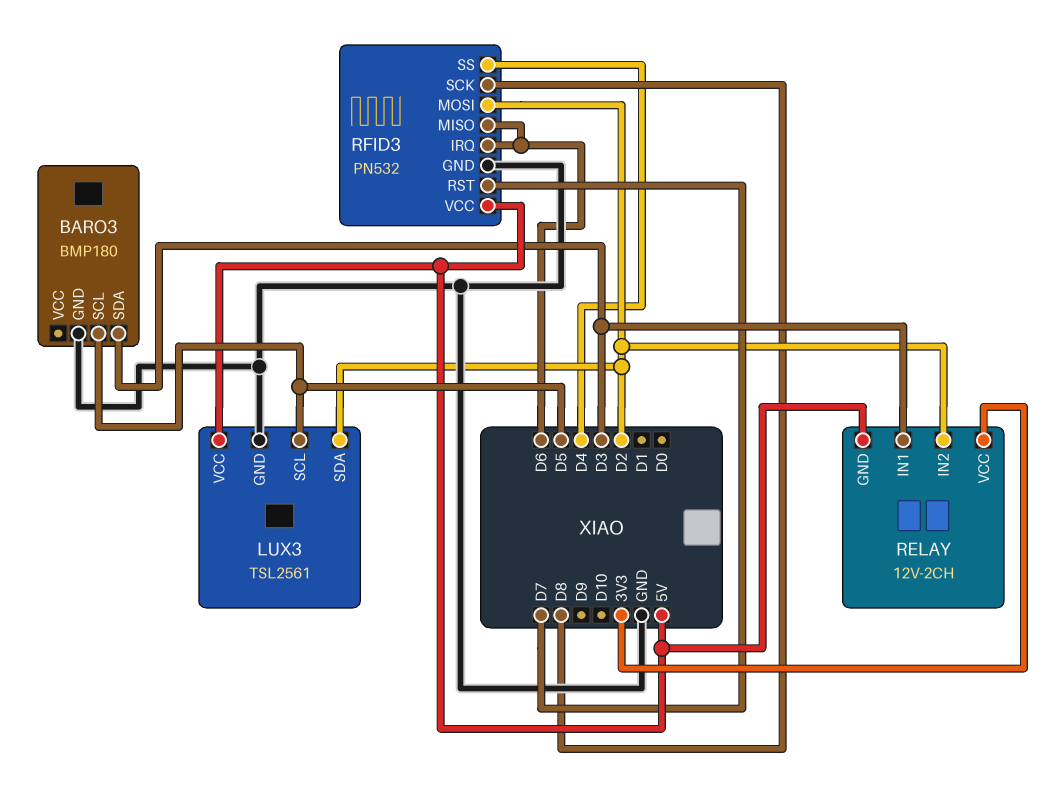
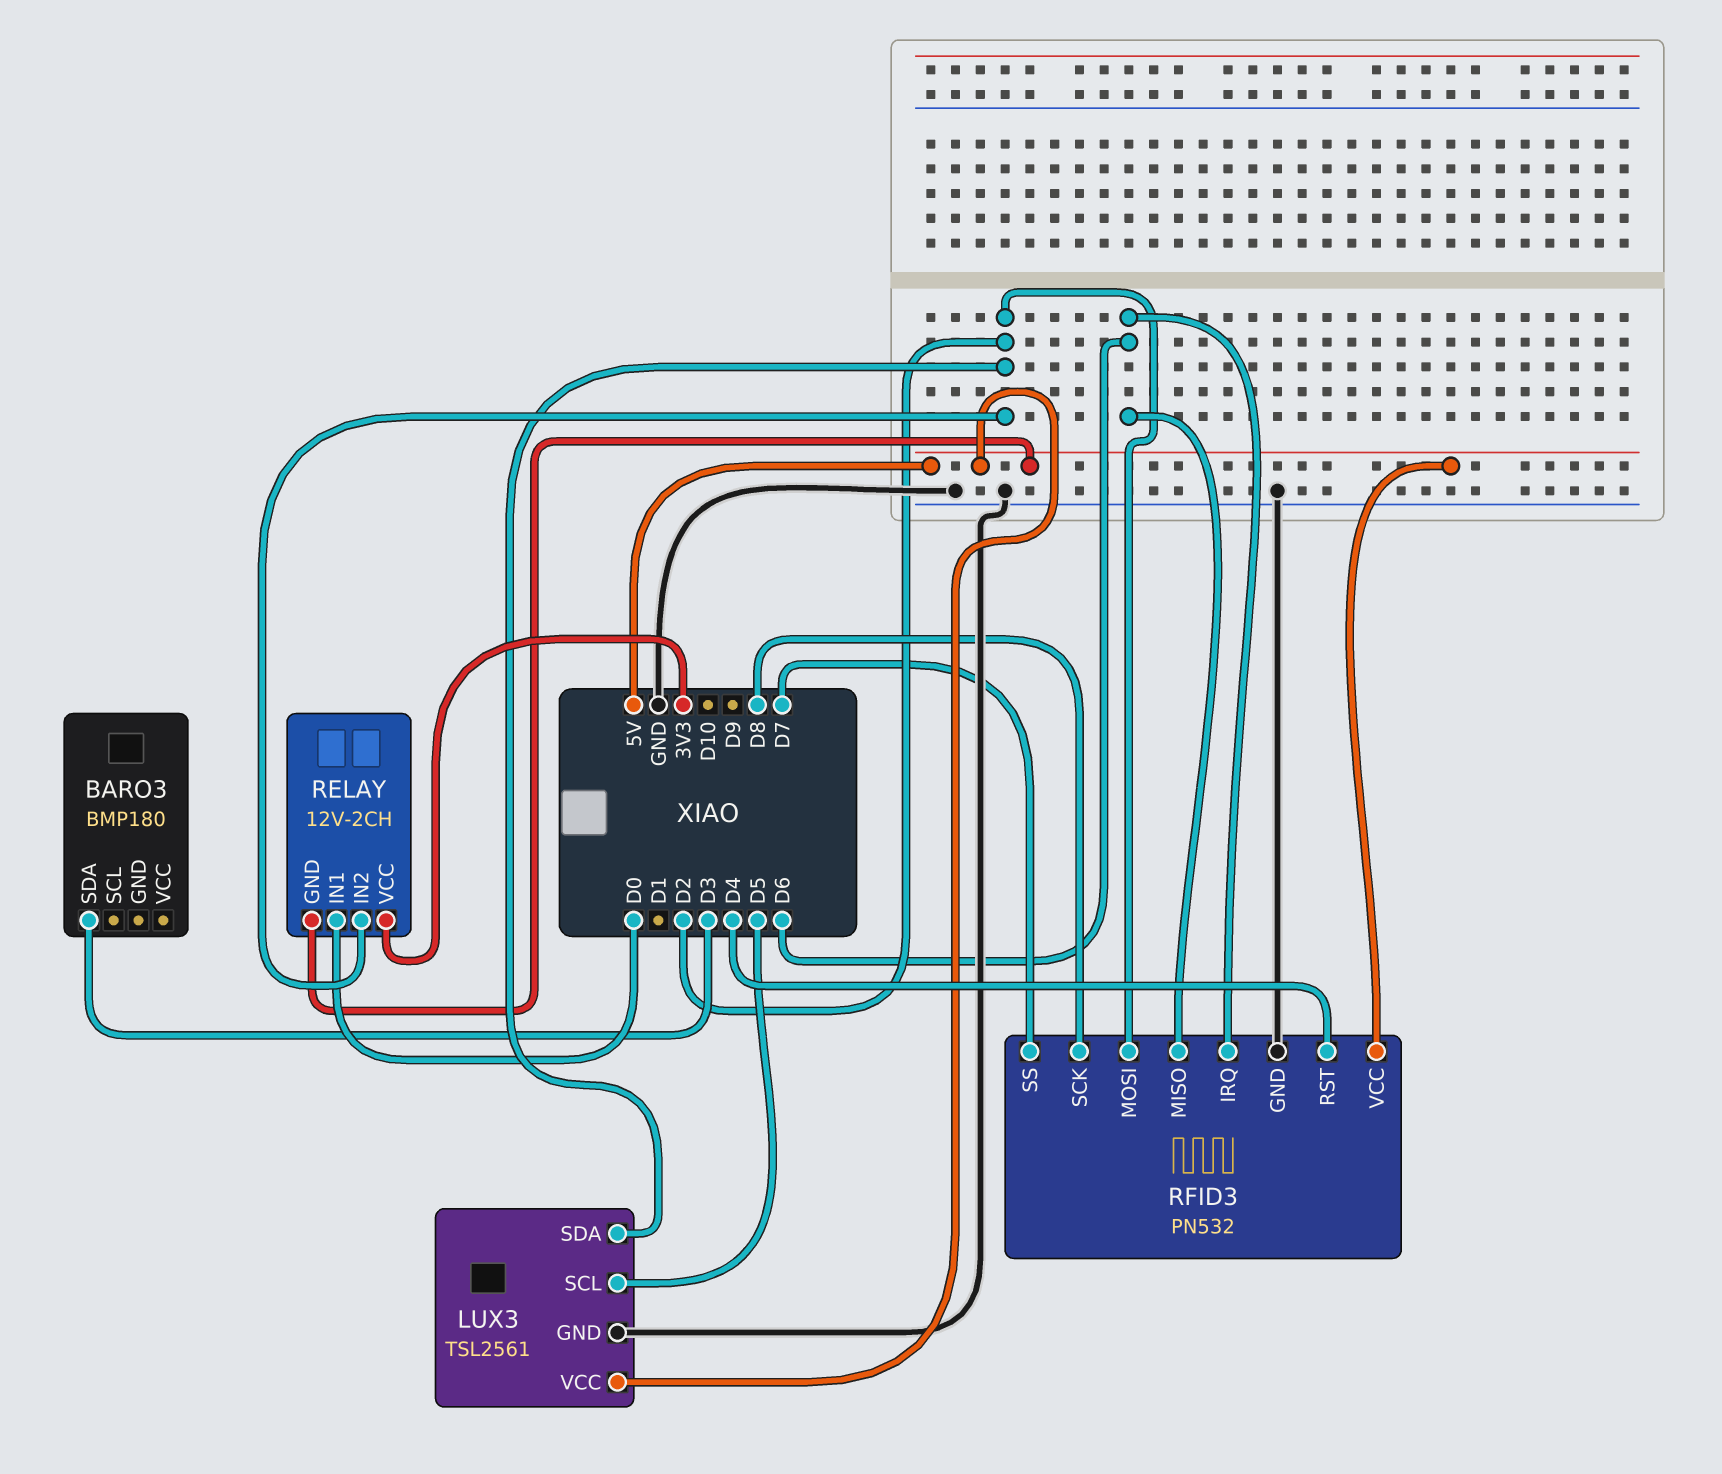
BARO3 pin GND: GND -> none
BARO3 pin SCL: D5 -> none
RELAY pin IN1: D3 -> D0
RFID3 pin RST: D7 -> D4
RFID3 pin SS: D4 -> D7

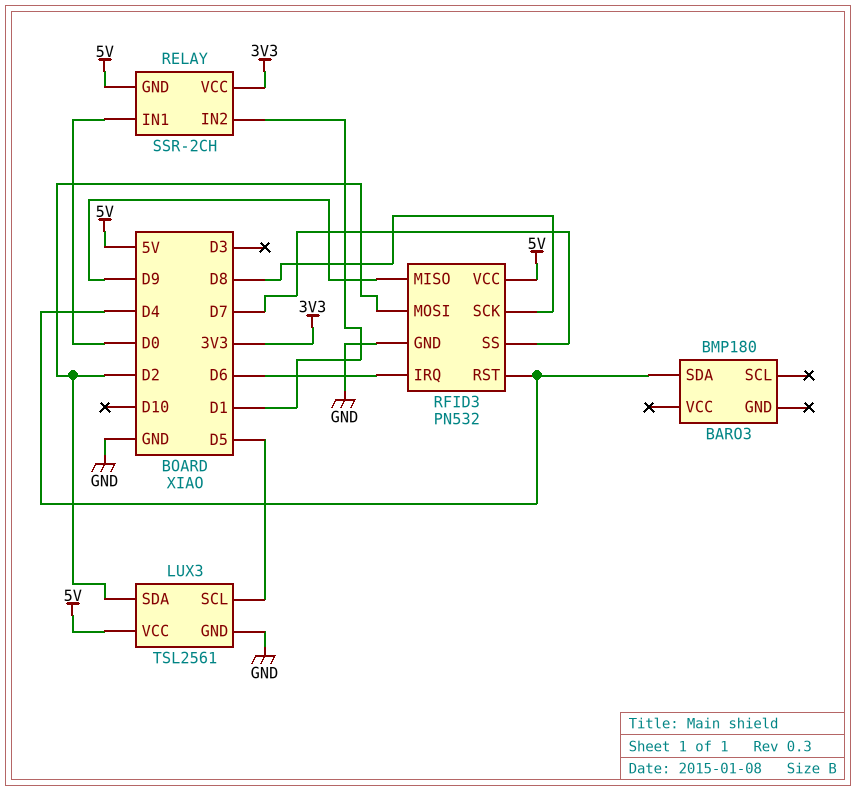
BARO3 pin SDA: D3 -> D4
RELAY: 12V-2CH -> SSR-2CH
RELAY pin IN2: D2 -> D1
RFID3 pin MISO: D6 -> D9

